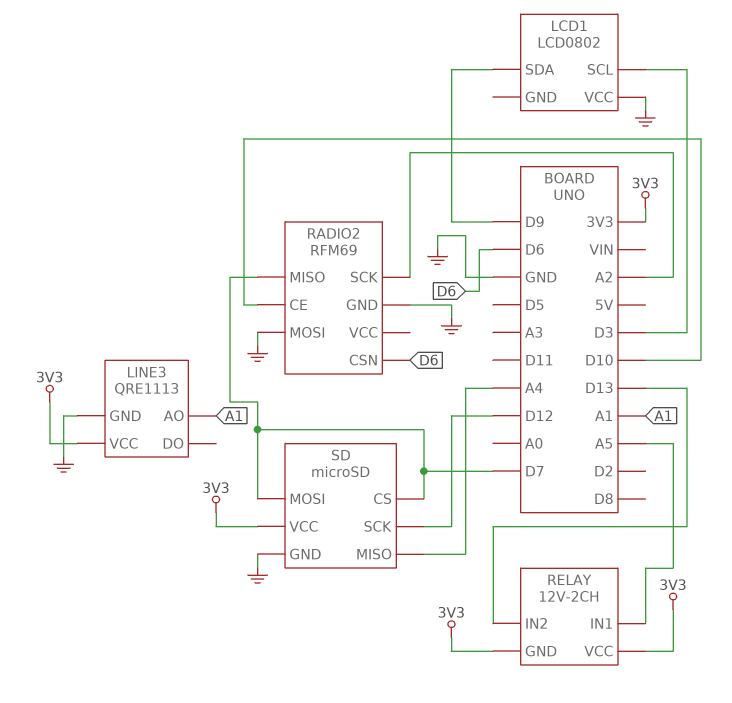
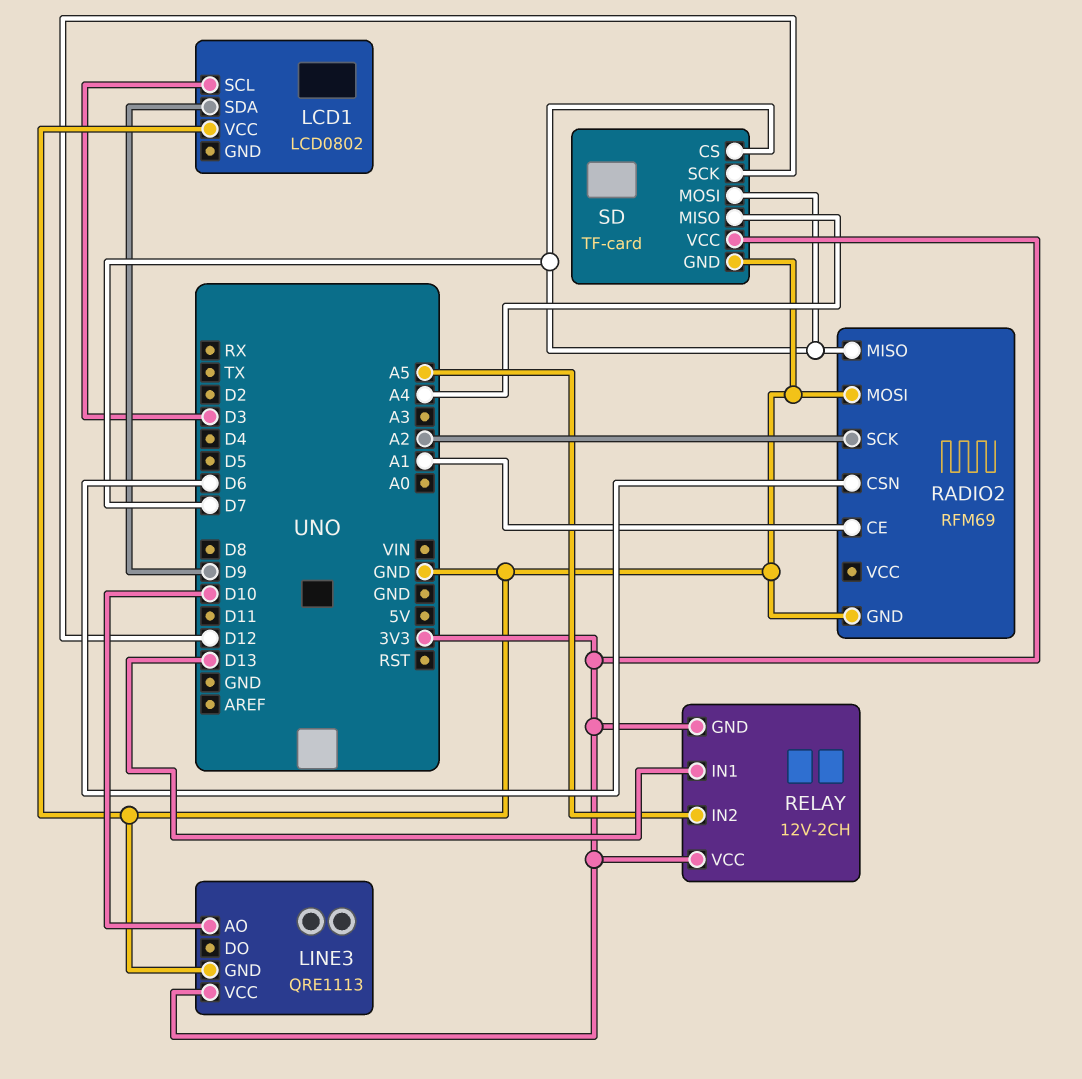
LINE3 pin AO: A1 -> D10
RADIO2 pin CE: D10 -> A1
RELAY pin IN1: A5 -> D13
RELAY pin IN2: D13 -> A5
SD: microSD -> TF-card

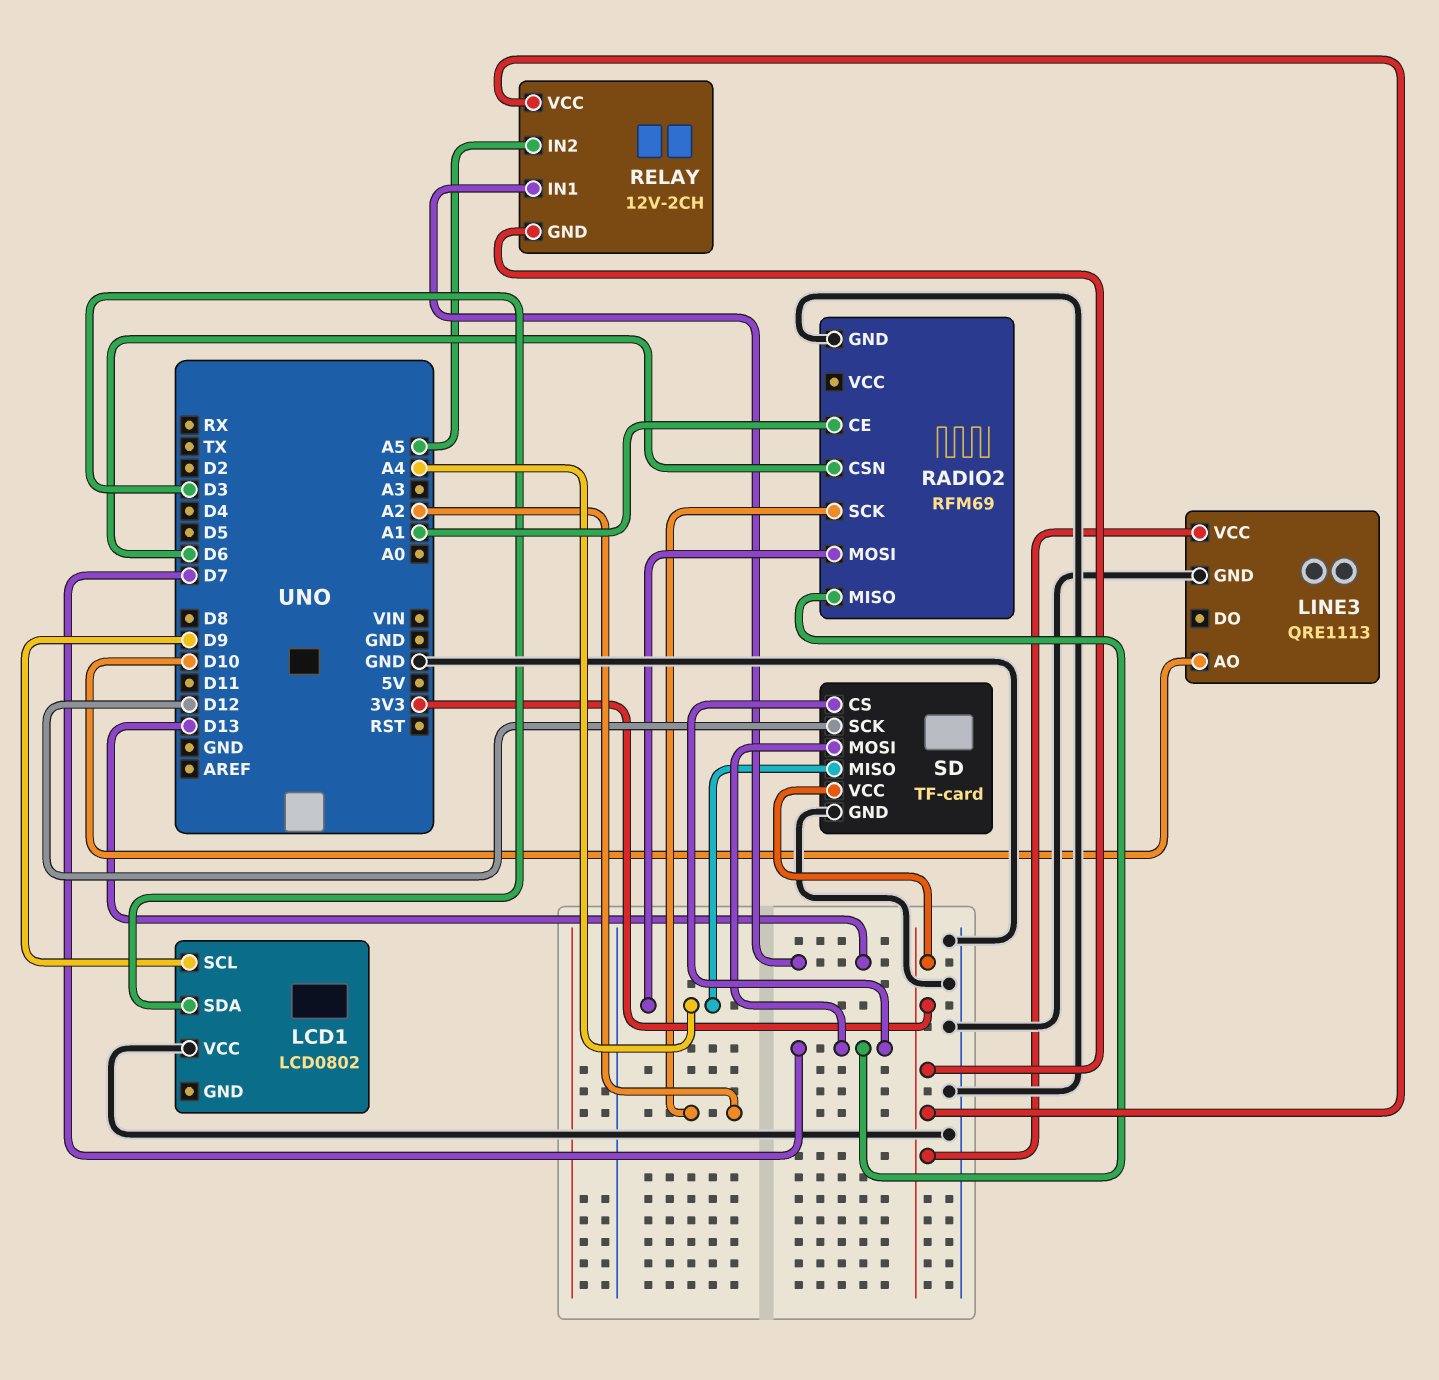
LCD1 pin SCL: D3 -> D9
LCD1 pin SDA: D9 -> D3
RADIO2 pin MOSI: GND -> A4

